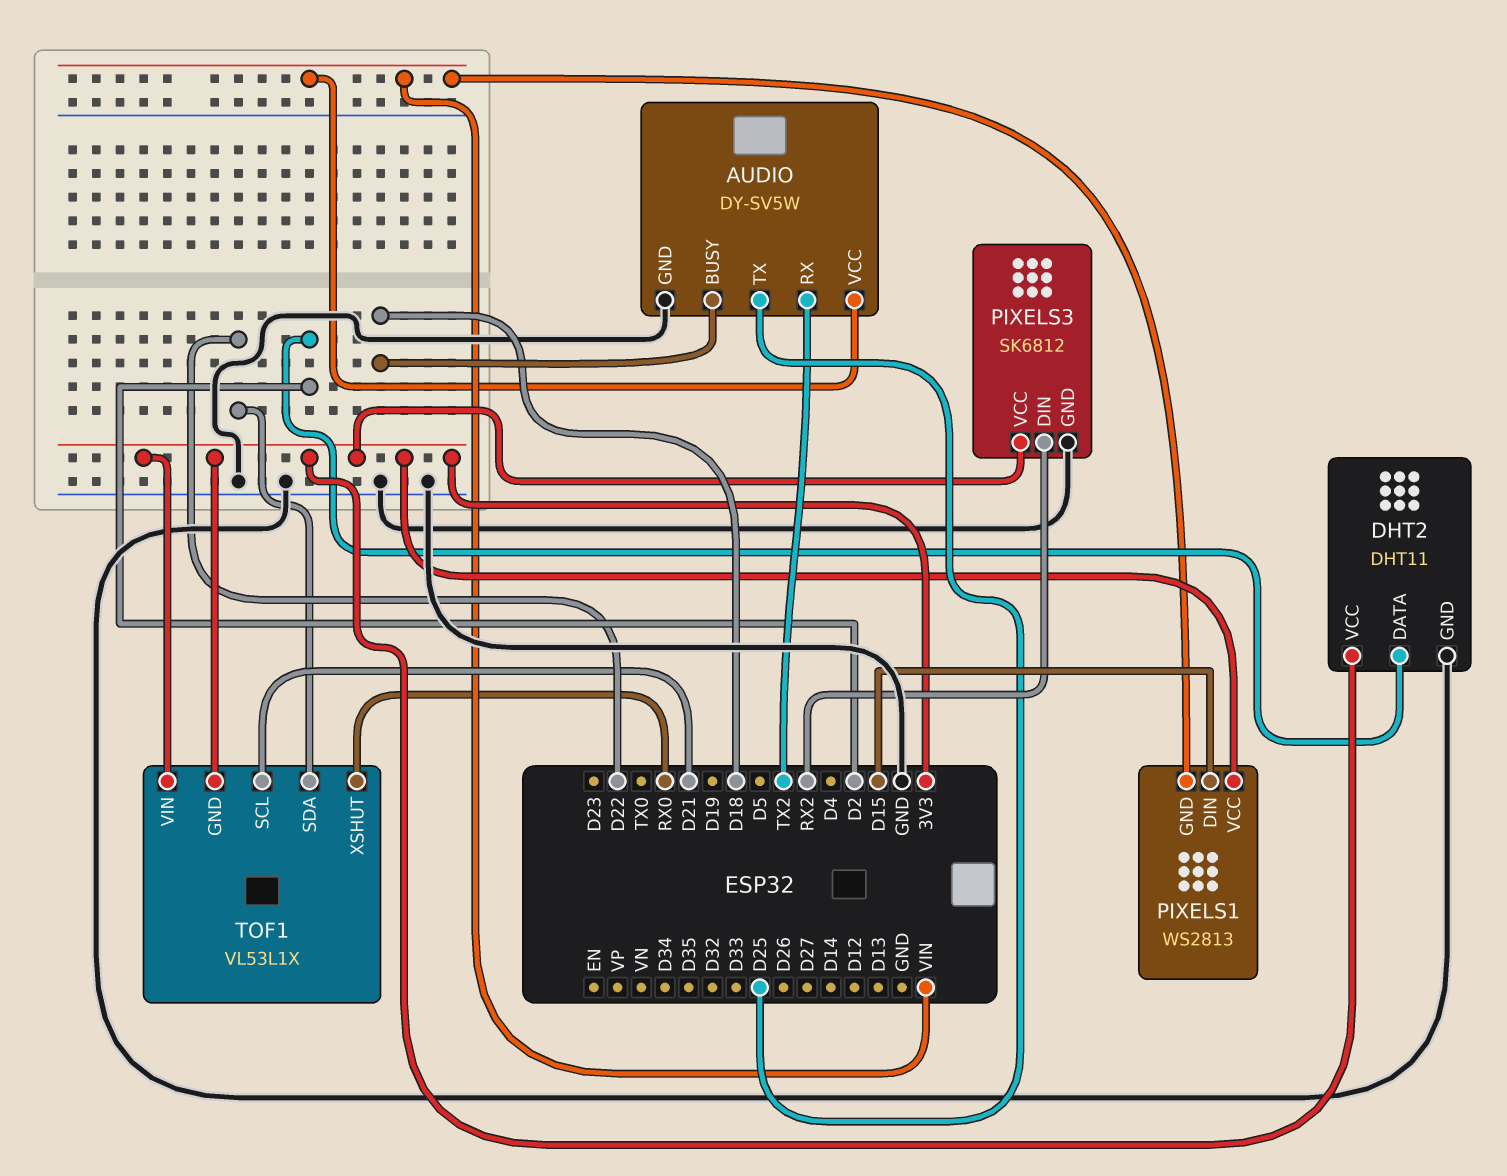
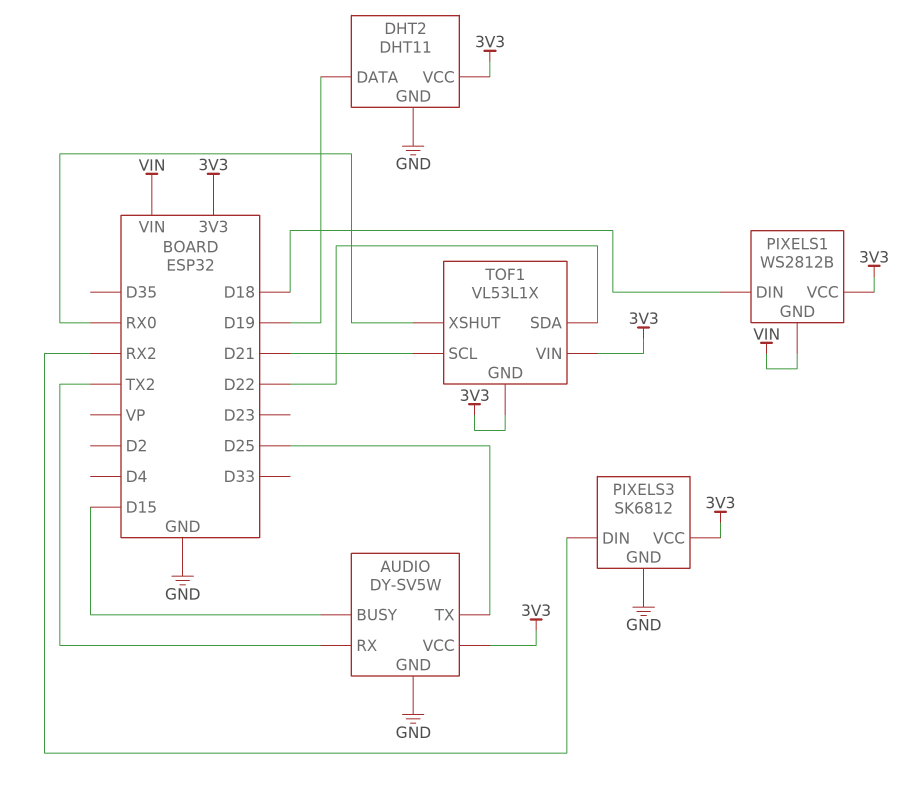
AUDIO pin BUSY: D18 -> D15
AUDIO pin VCC: VIN -> 3V3
DHT2 pin DATA: D2 -> D19
PIXELS1: WS2813 -> WS2812B
PIXELS1 pin DIN: D15 -> D18

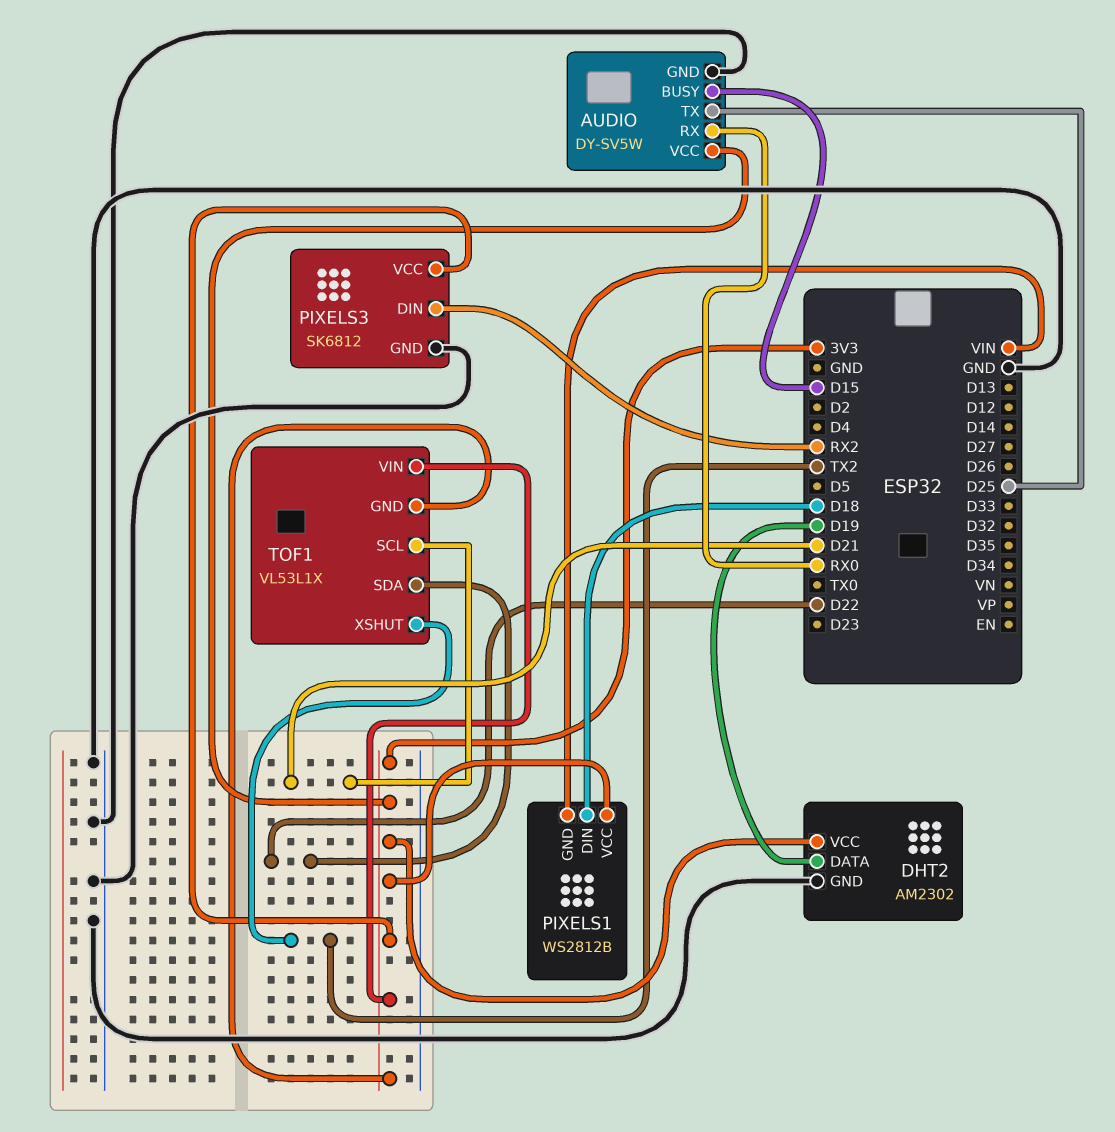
AUDIO pin RX: TX2 -> RX0
DHT2: DHT11 -> AM2302
TOF1 pin XSHUT: RX0 -> TX2

